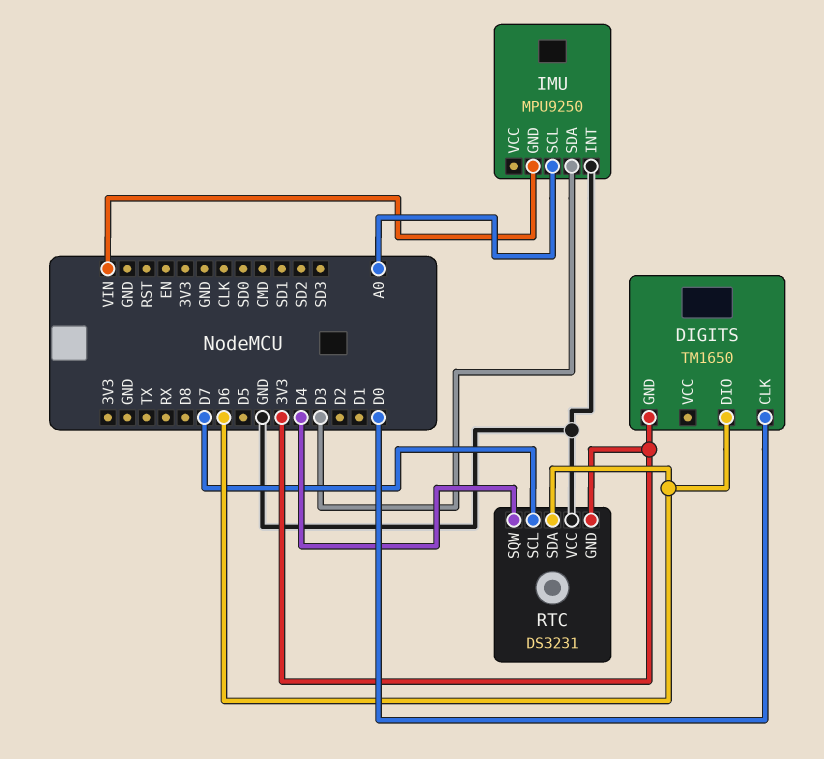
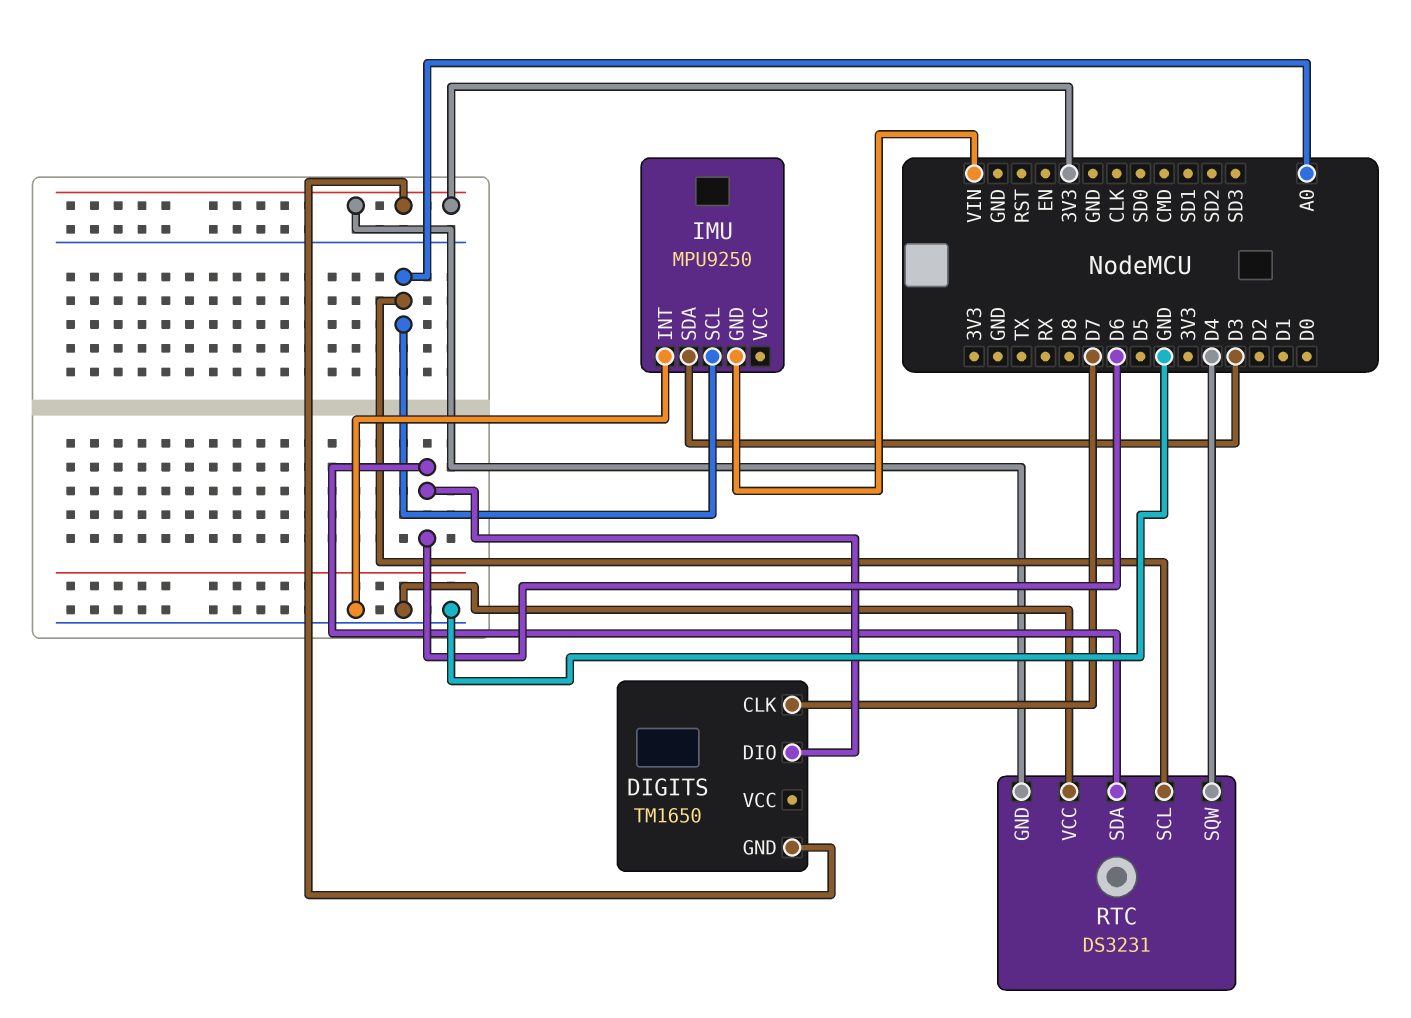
DIGITS pin CLK: D0 -> D7
RTC pin SCL: D7 -> A0

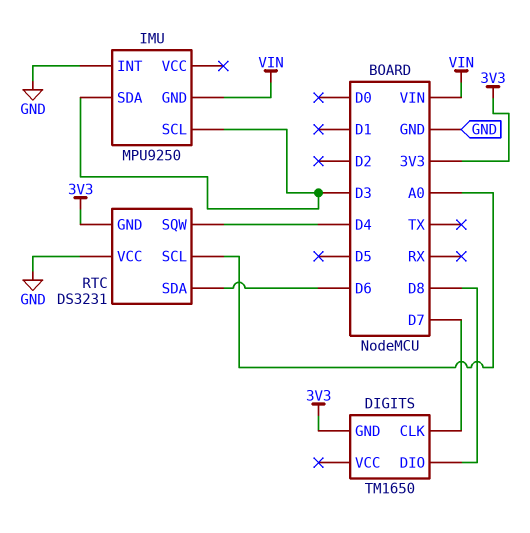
DIGITS pin DIO: D6 -> D8
IMU pin SCL: A0 -> D3

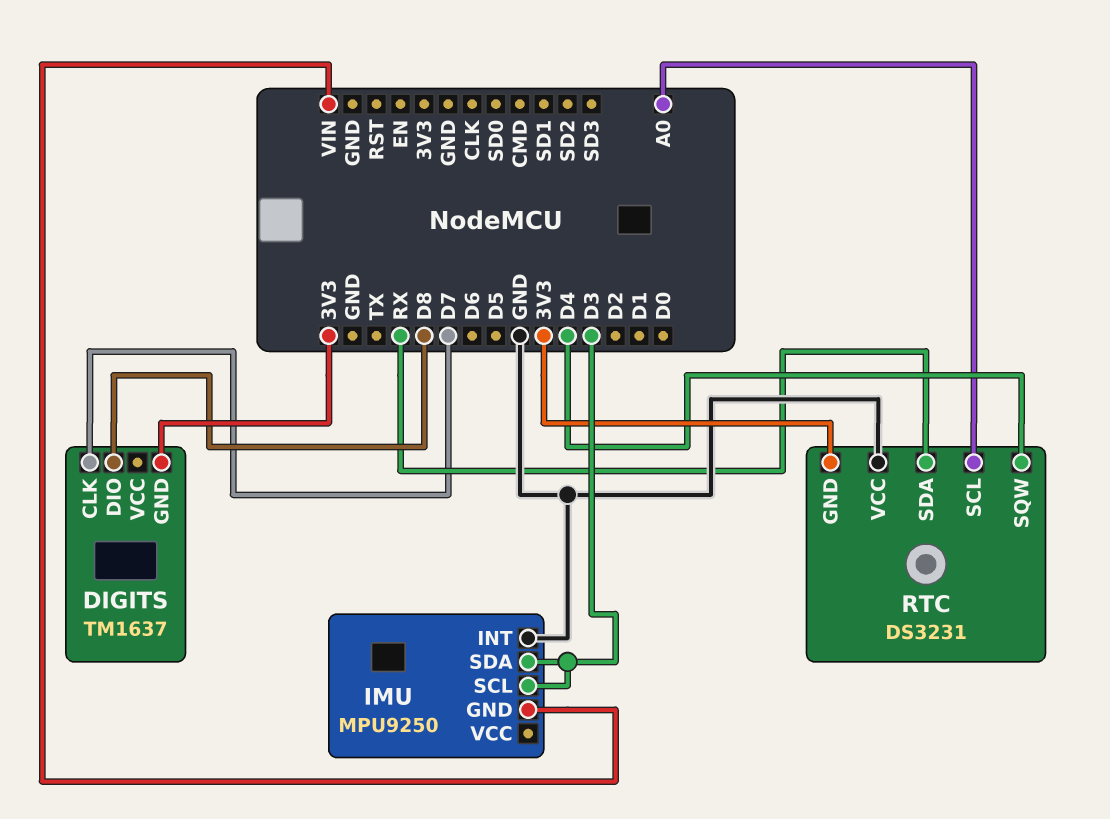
DIGITS: TM1650 -> TM1637
RTC pin SDA: D6 -> RX

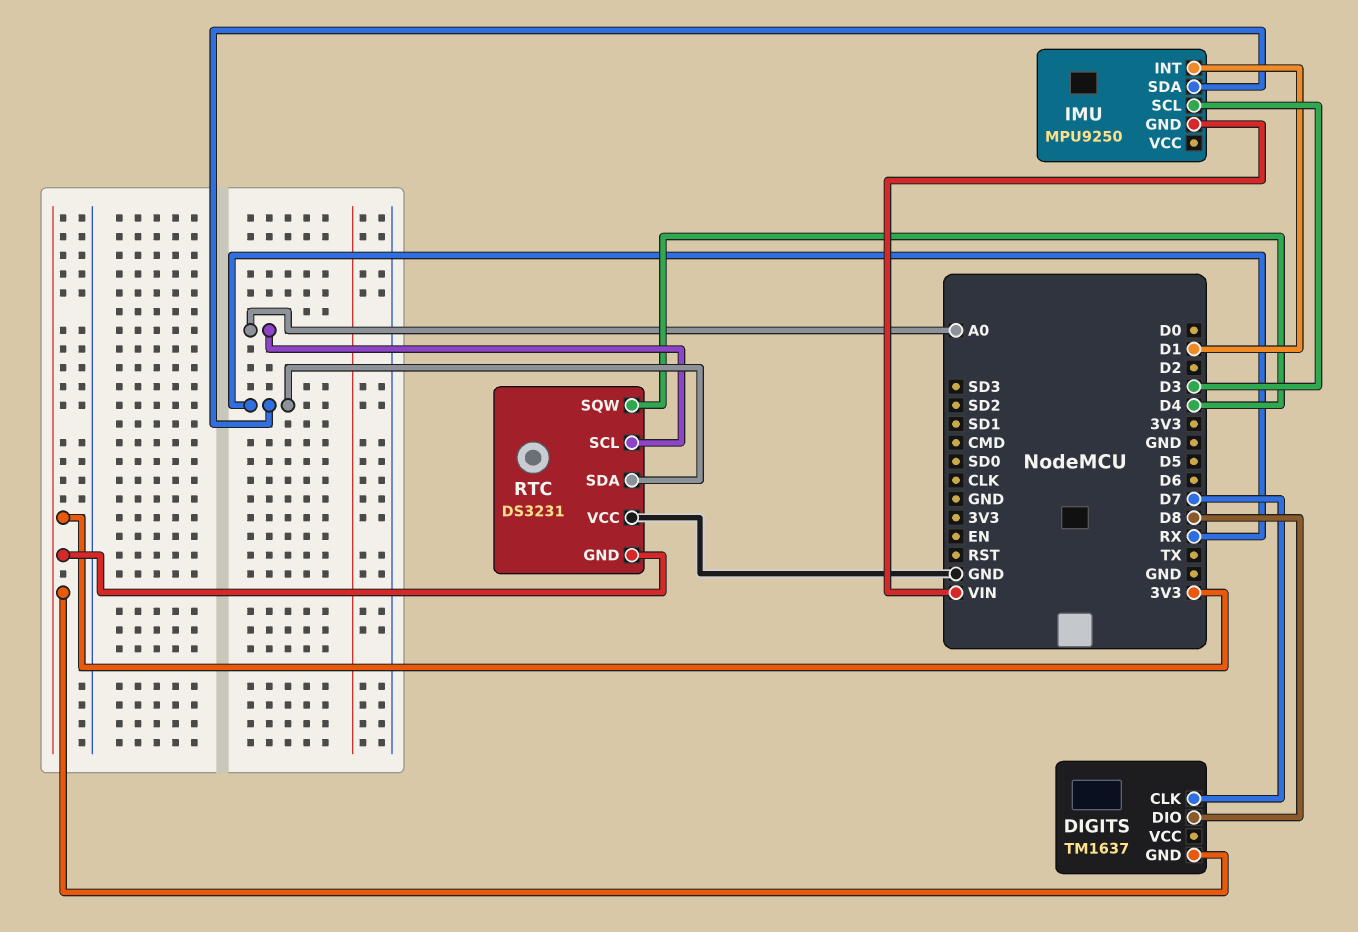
IMU pin INT: GND -> D1
IMU pin SDA: D3 -> RX

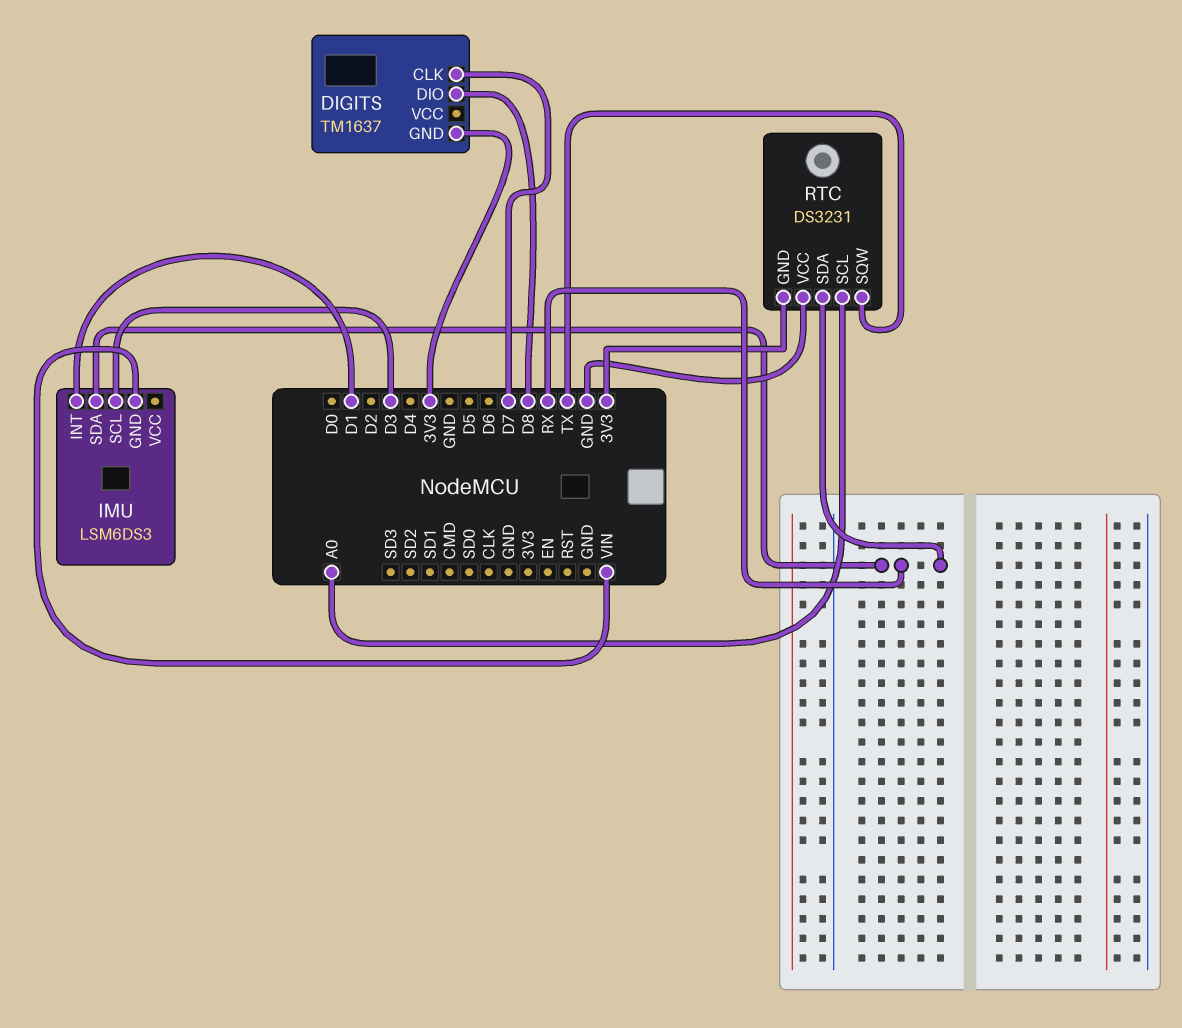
IMU: MPU9250 -> LSM6DS3
RTC pin SQW: D4 -> TX

